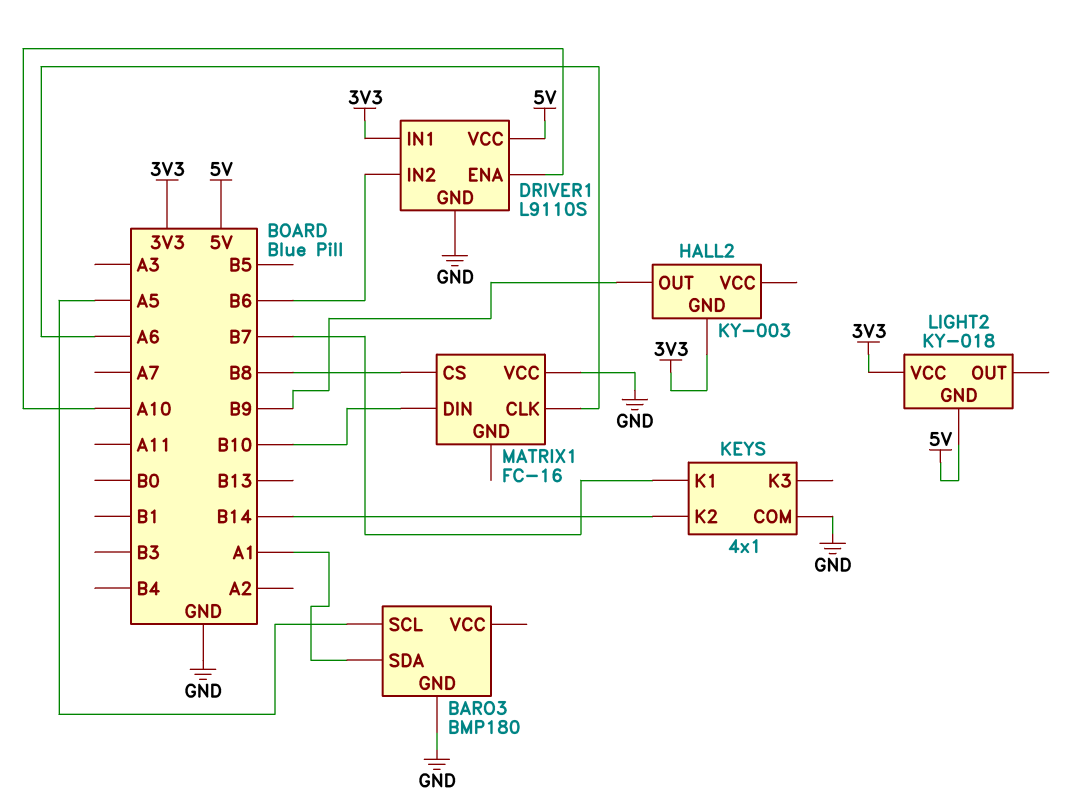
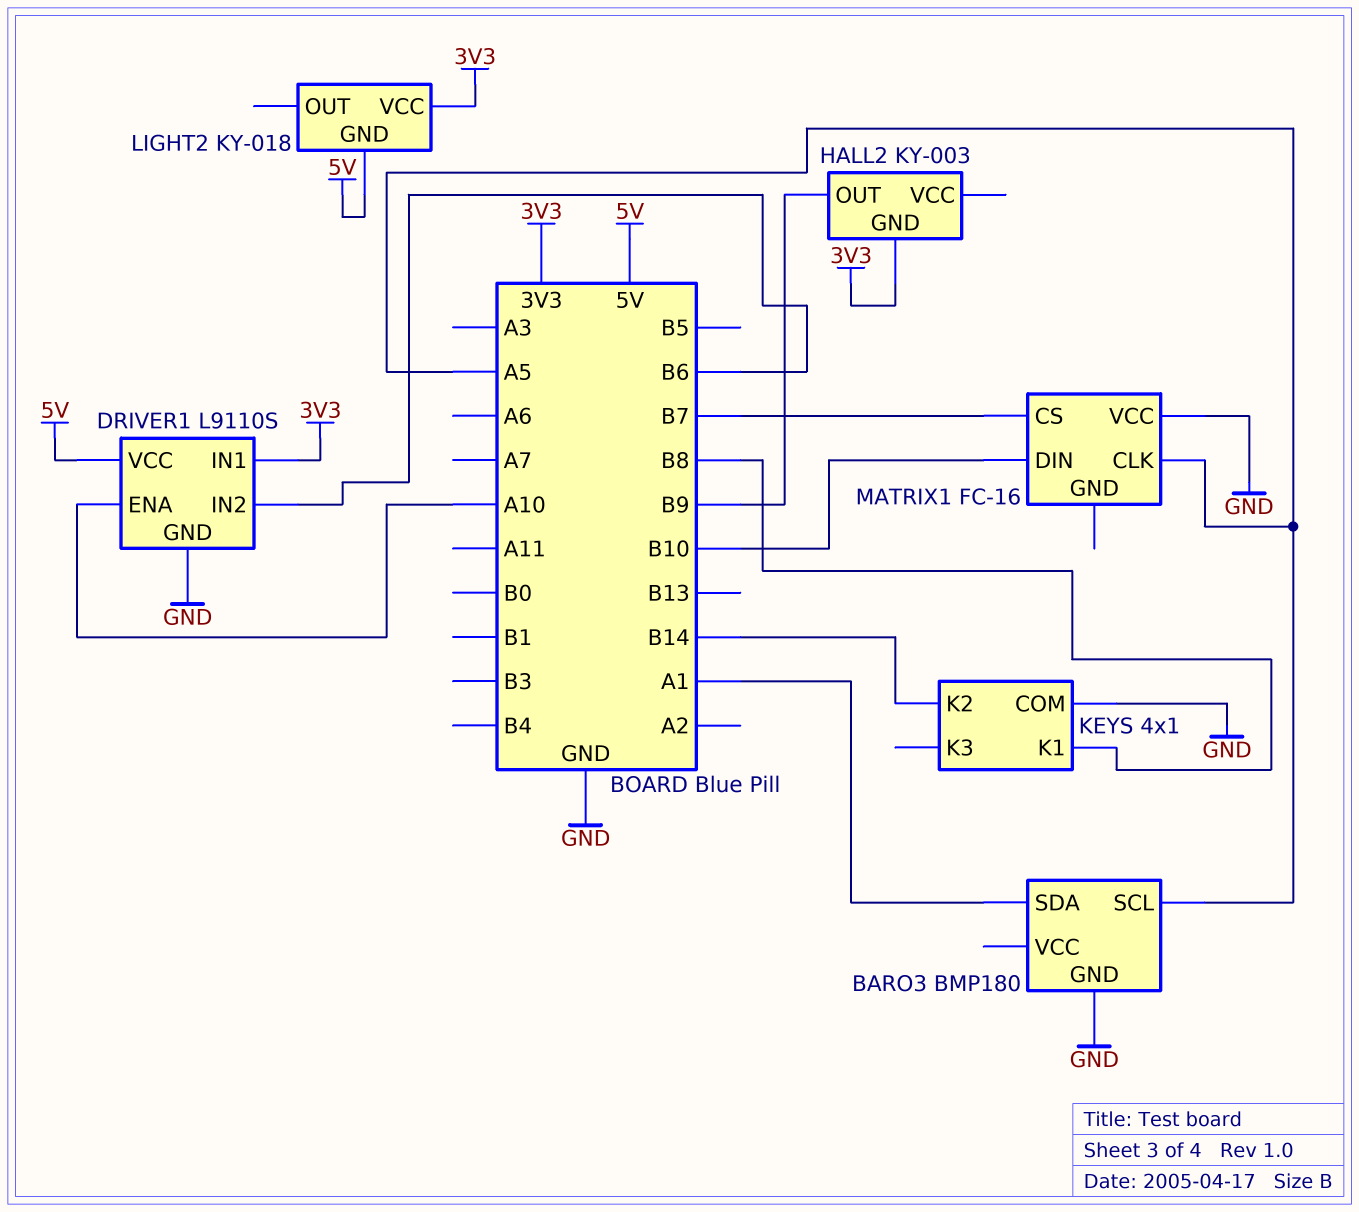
KEYS pin K1: B7 -> B8
MATRIX1 pin CLK: A6 -> A5
MATRIX1 pin CS: B8 -> B7

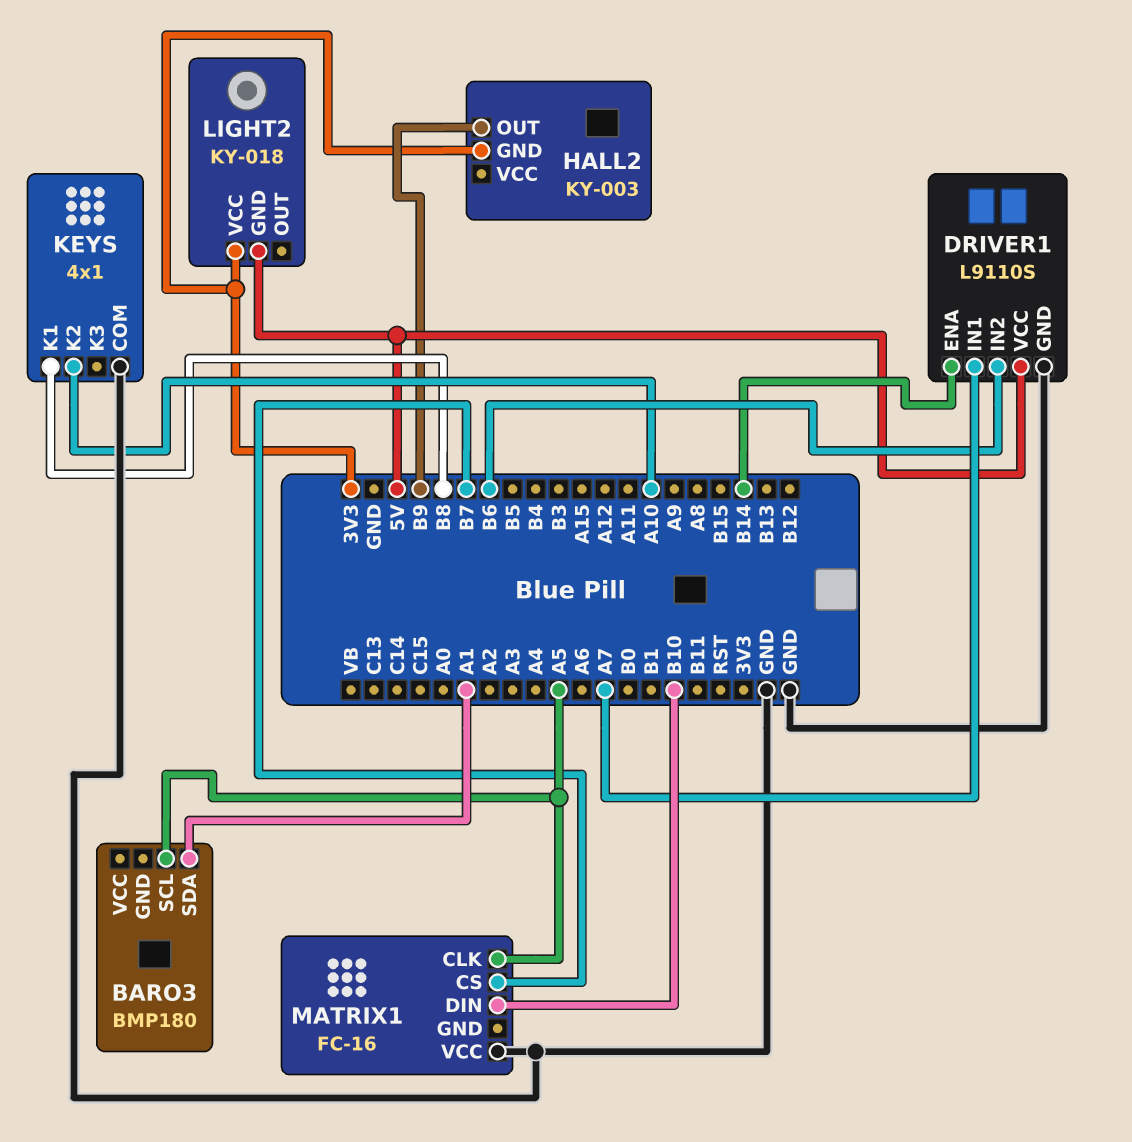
BARO3 pin GND: GND -> none
DRIVER1 pin ENA: A10 -> B14
DRIVER1 pin IN1: 3V3 -> A7
KEYS pin K2: B14 -> A10

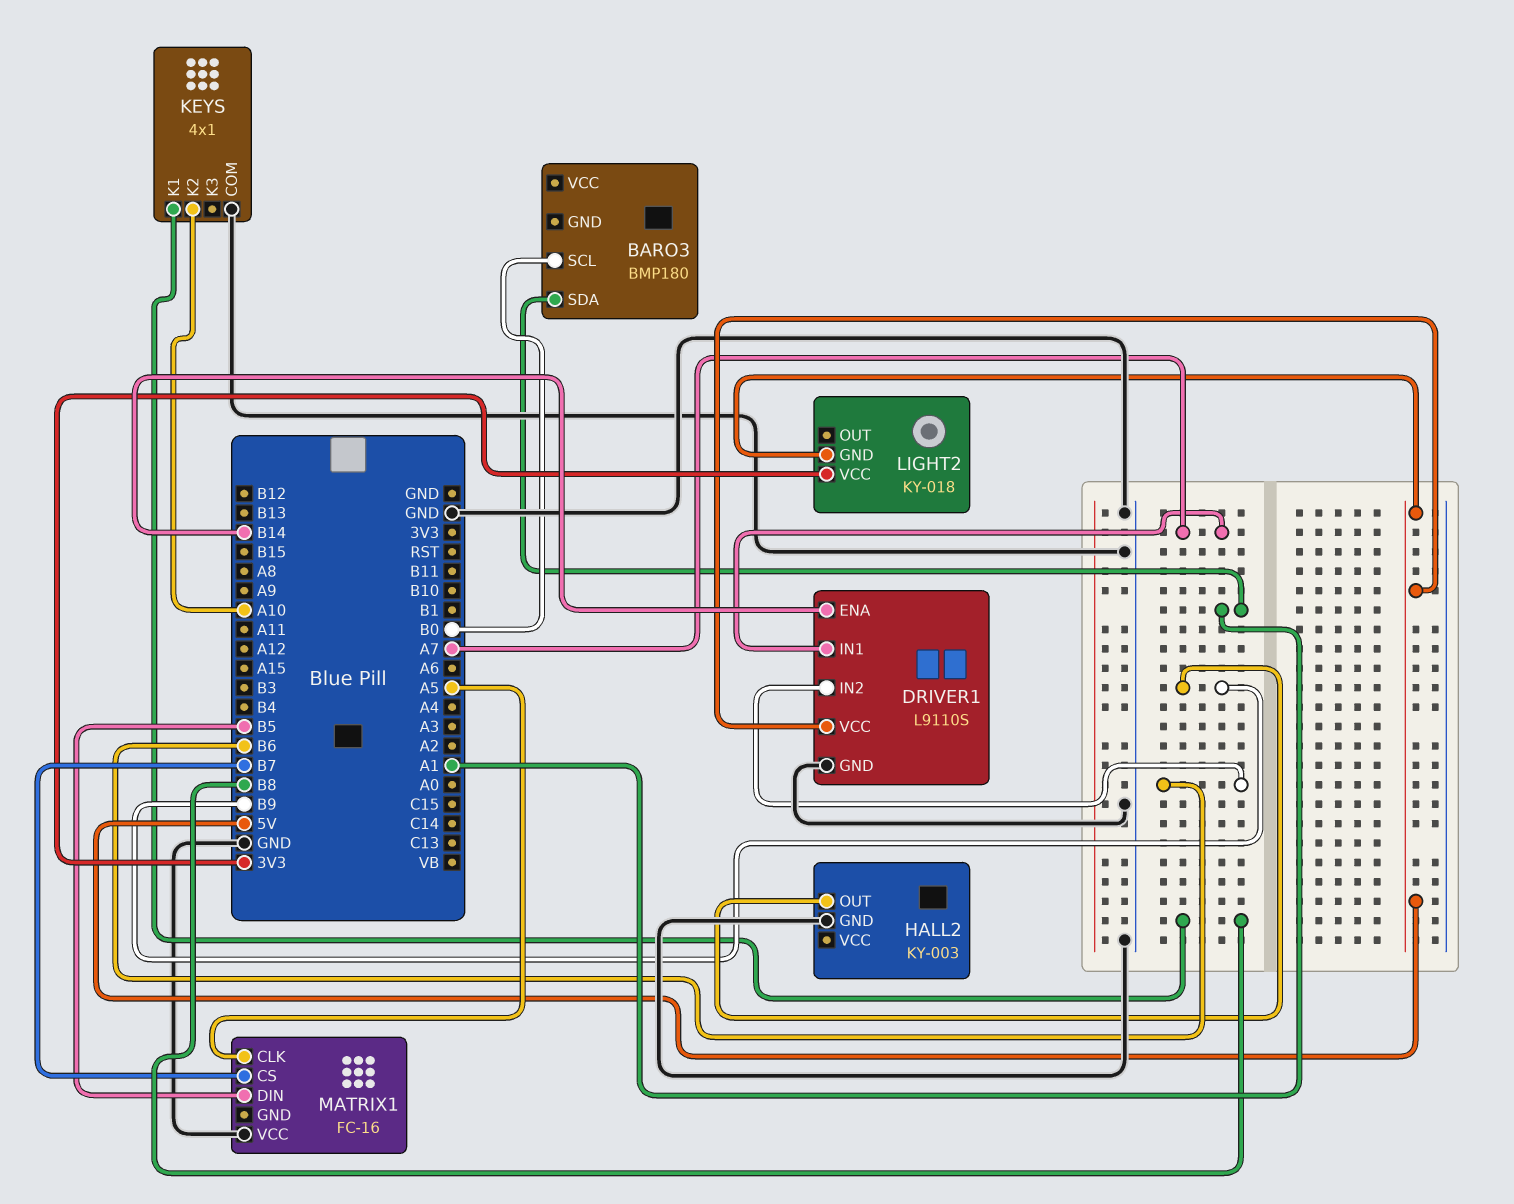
BARO3 pin SCL: A5 -> B0
HALL2 pin GND: 3V3 -> GND
MATRIX1 pin DIN: B10 -> B5

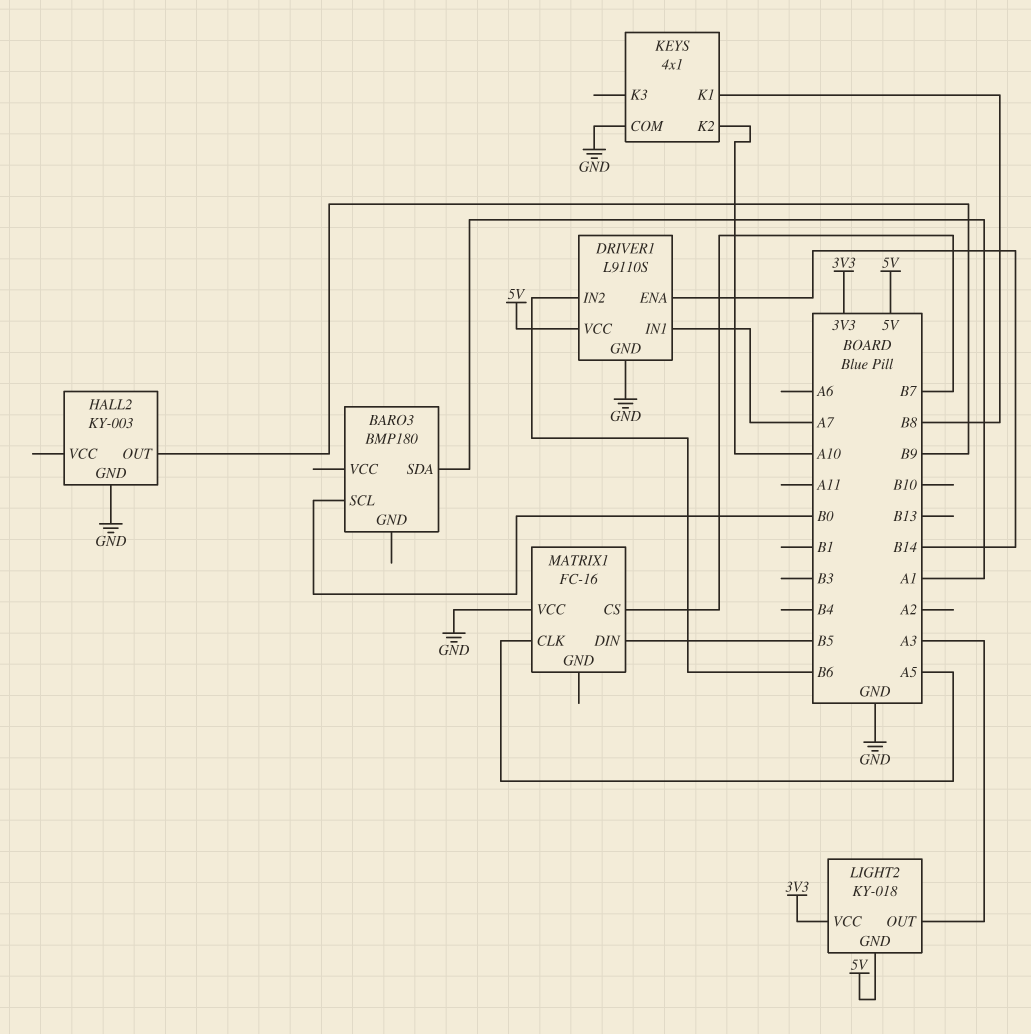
LIGHT2 pin OUT: none -> A3

